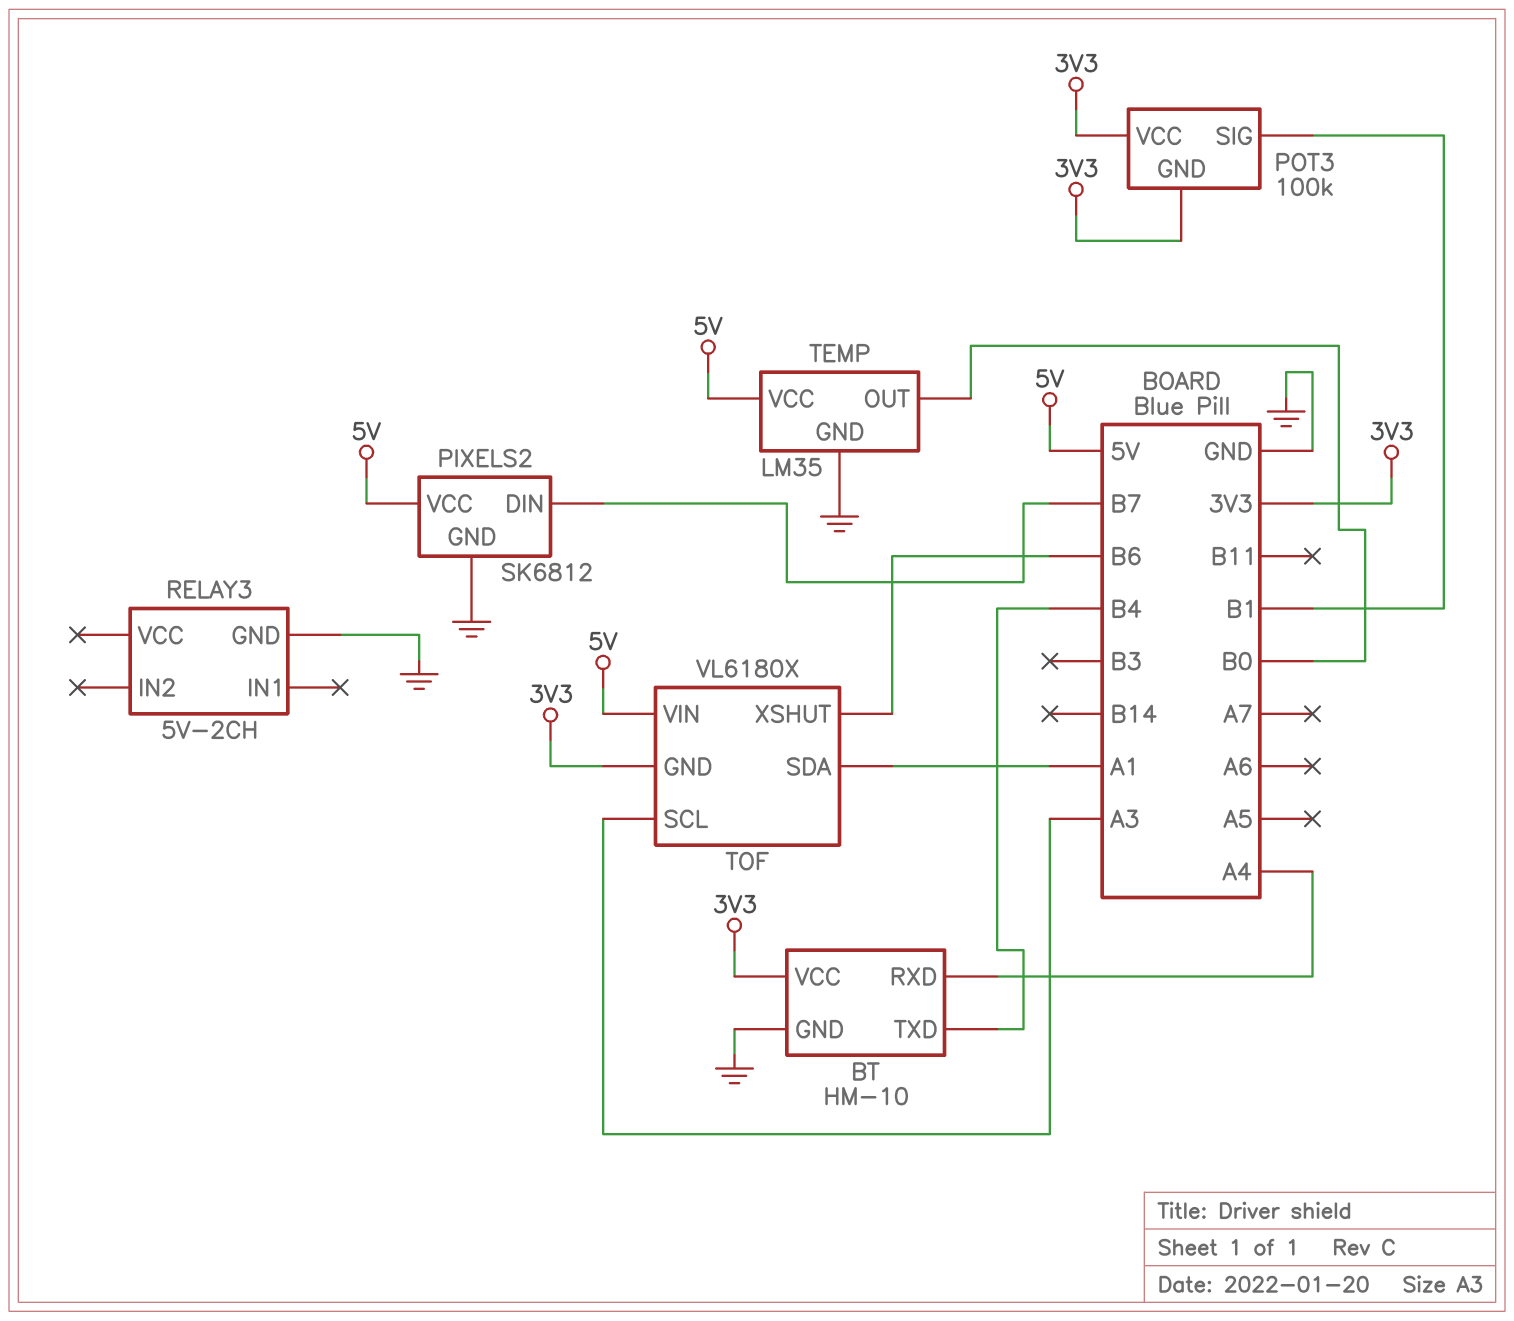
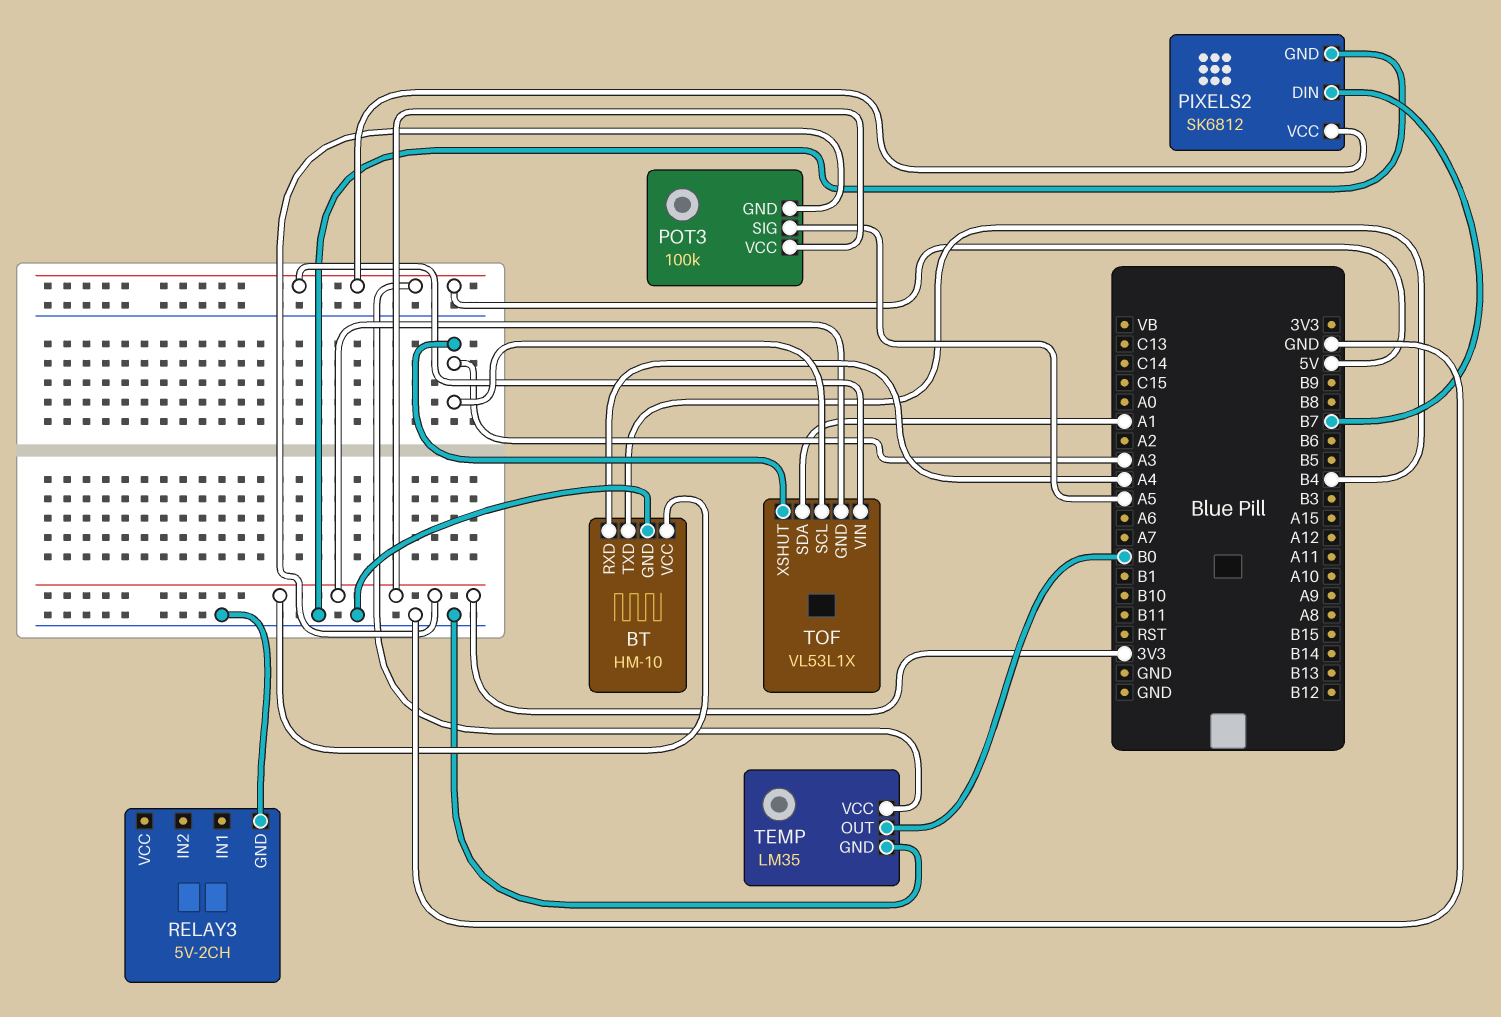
POT3 pin SIG: B1 -> A5
TOF: VL6180X -> VL53L1X
TOF pin XSHUT: B6 -> A3

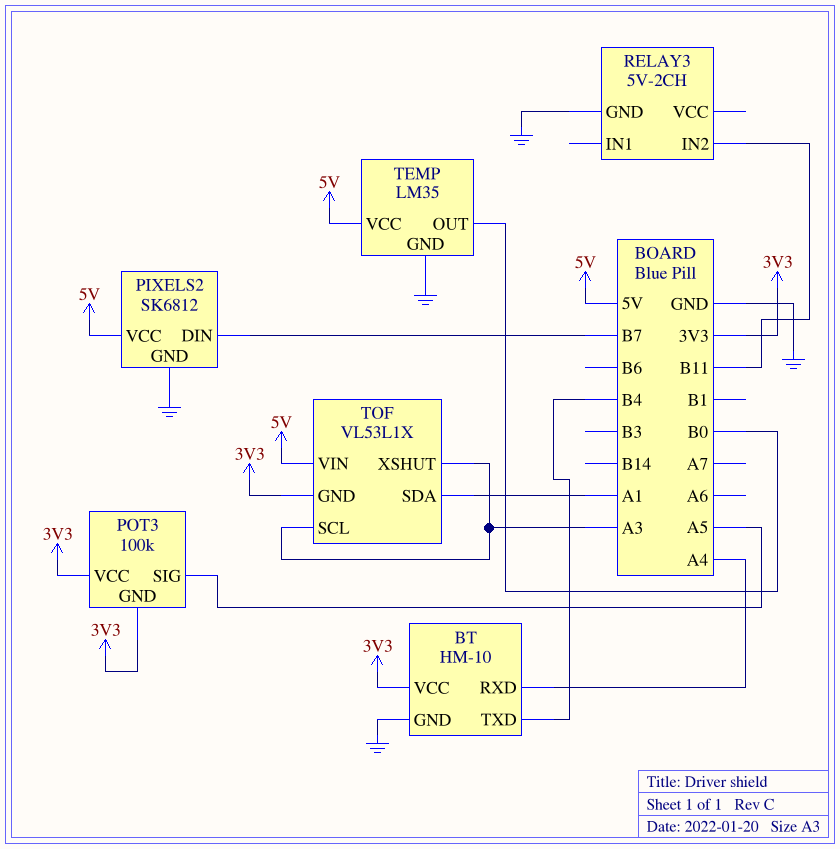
RELAY3 pin IN2: none -> B11

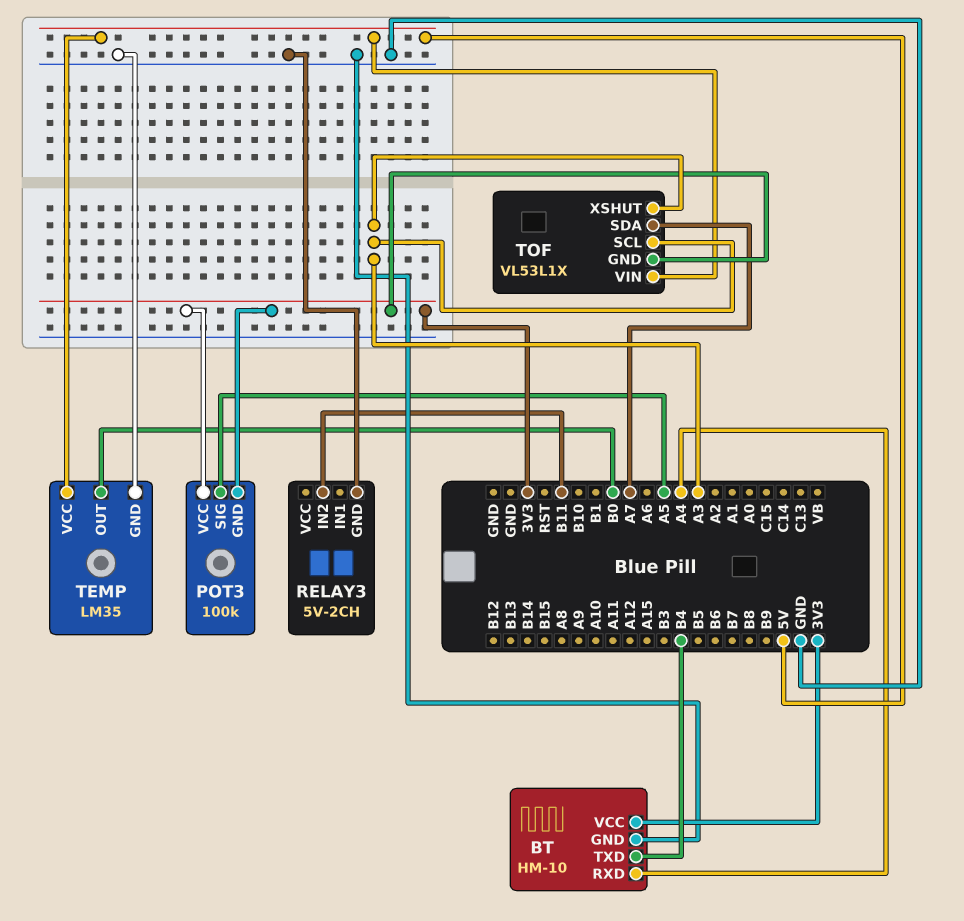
PIXELS2: SK6812 -> none
PIXELS2 pin DIN: B7 -> none
PIXELS2 pin GND: GND -> none
PIXELS2 pin VCC: 5V -> none
TOF pin SDA: A1 -> A7

